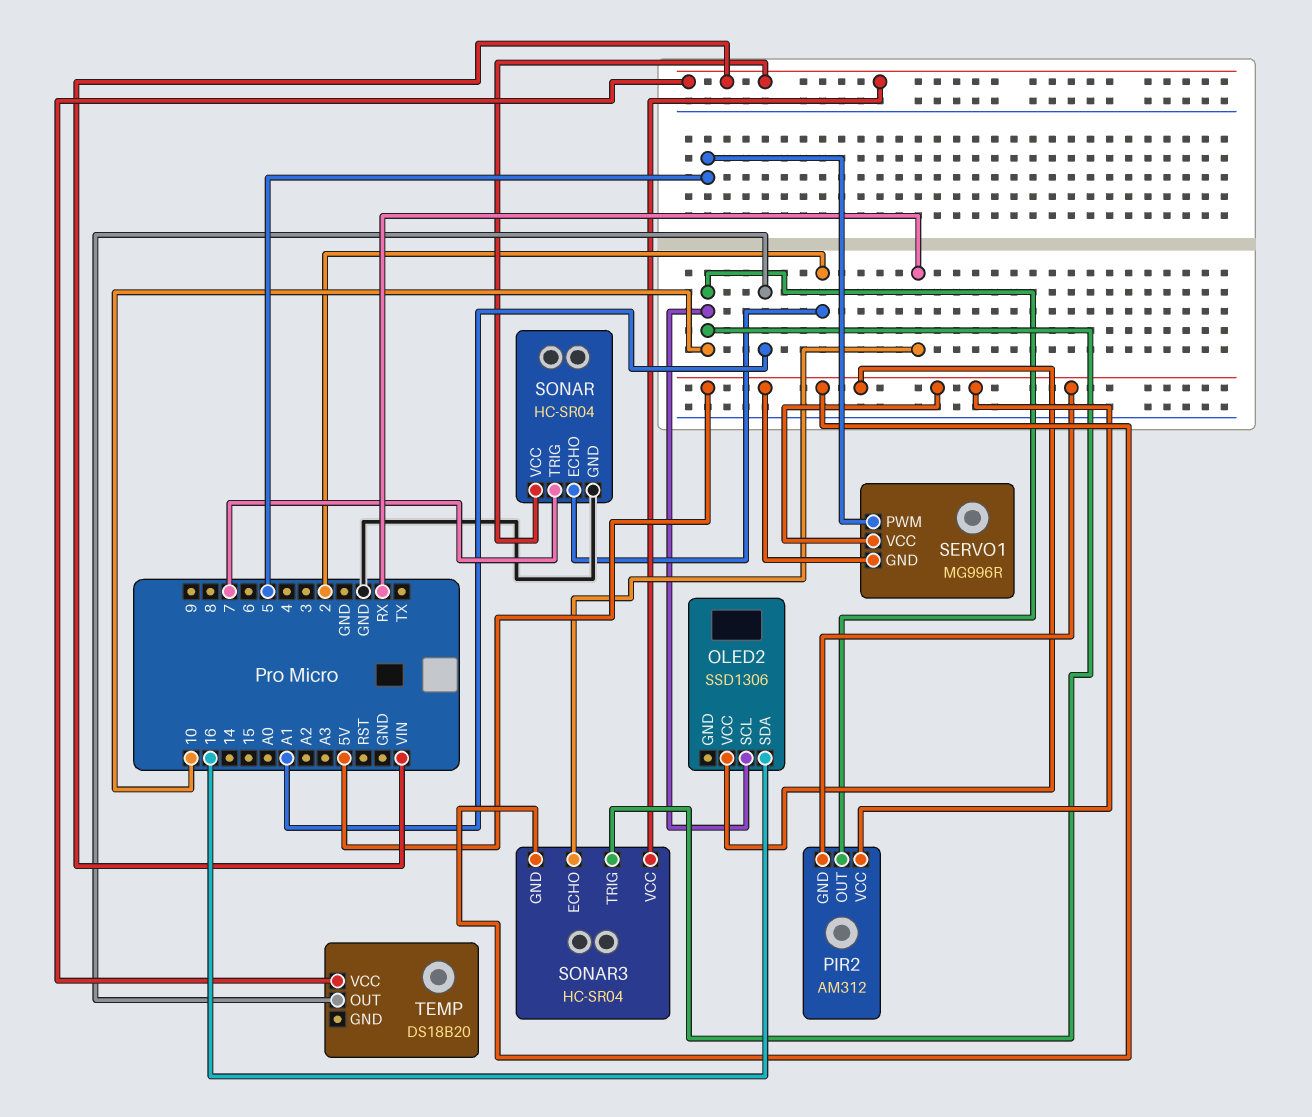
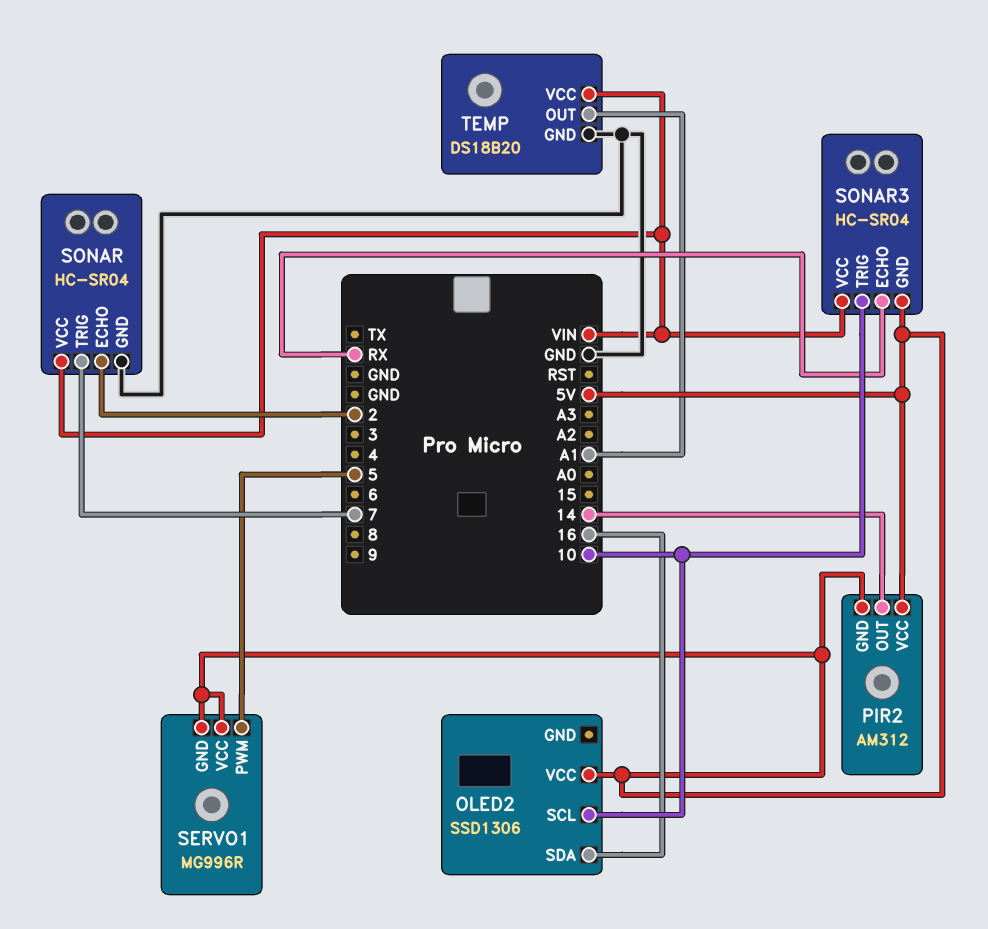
PIR2 pin OUT: 10 -> 14
TEMP pin GND: none -> GND

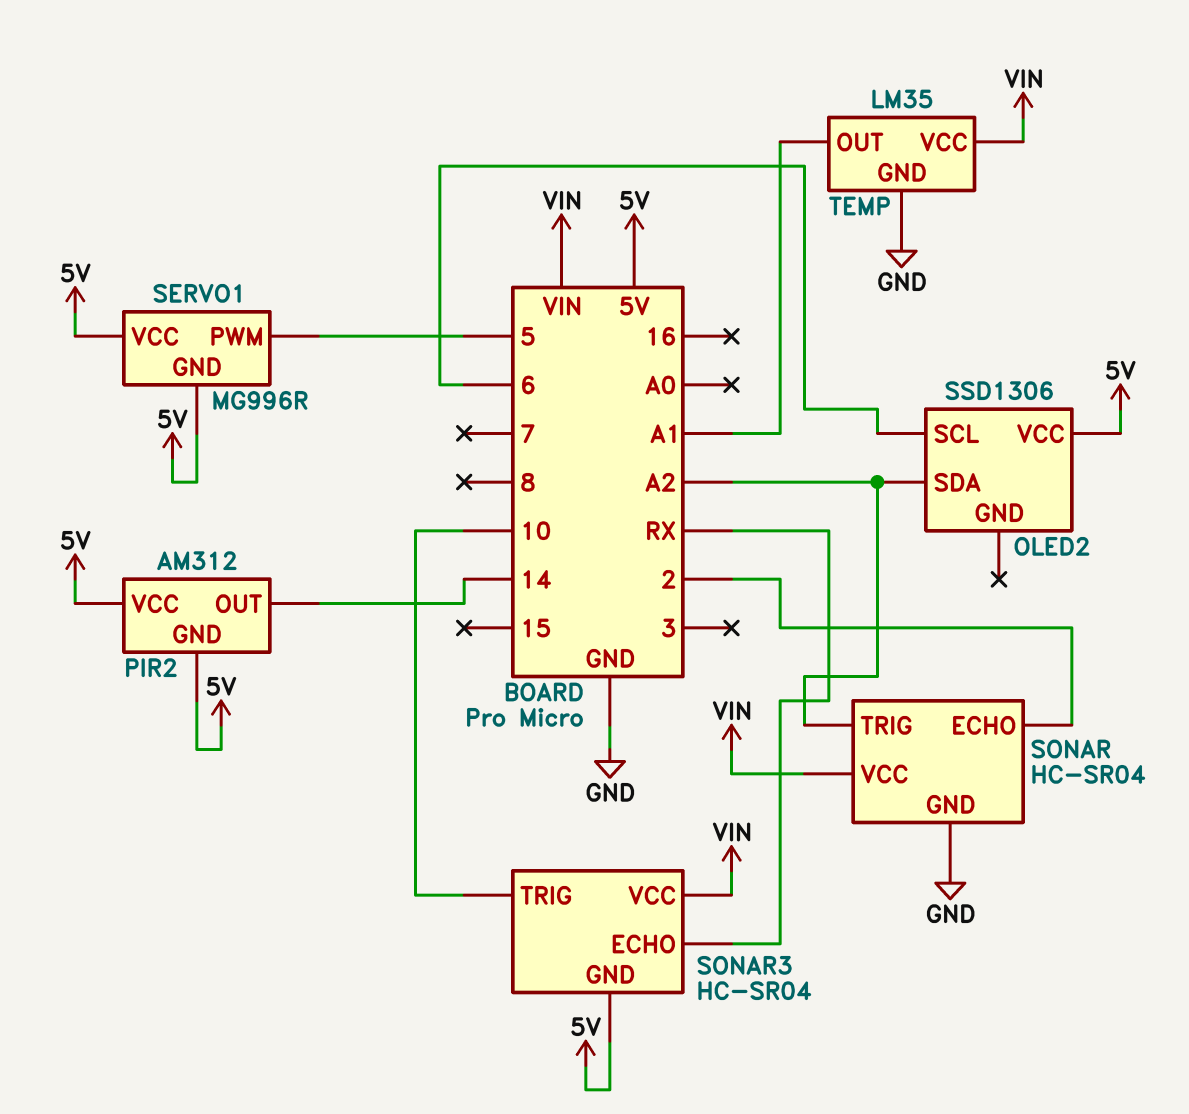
OLED2 pin SCL: 10 -> 6
OLED2 pin SDA: 16 -> A2
SONAR pin TRIG: 7 -> A2
TEMP: DS18B20 -> LM35

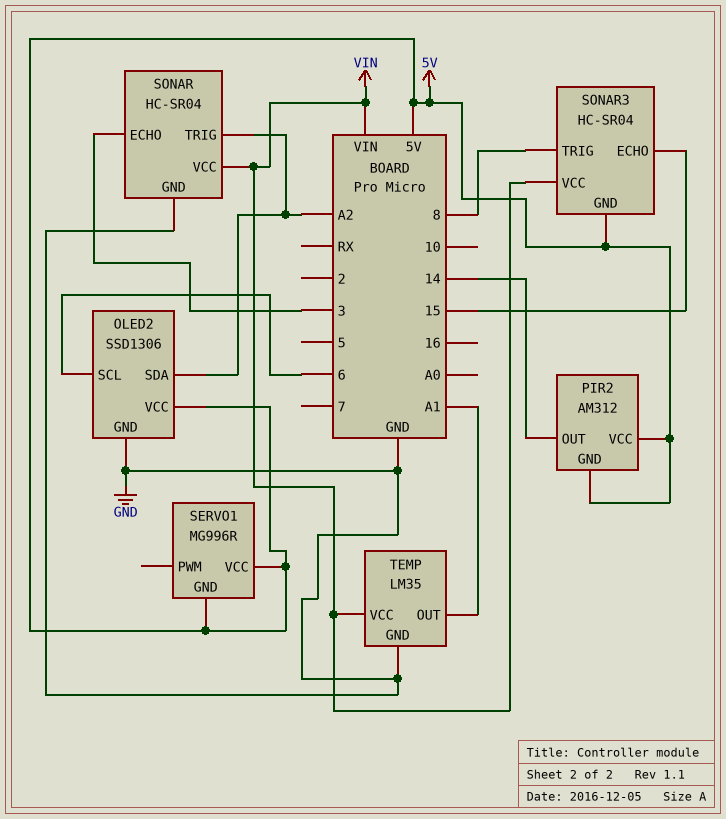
OLED2 pin GND: none -> GND
SERVO1 pin PWM: 5 -> none
SONAR pin ECHO: 2 -> 3
SONAR3 pin ECHO: RX -> 15
SONAR3 pin TRIG: 10 -> 8

